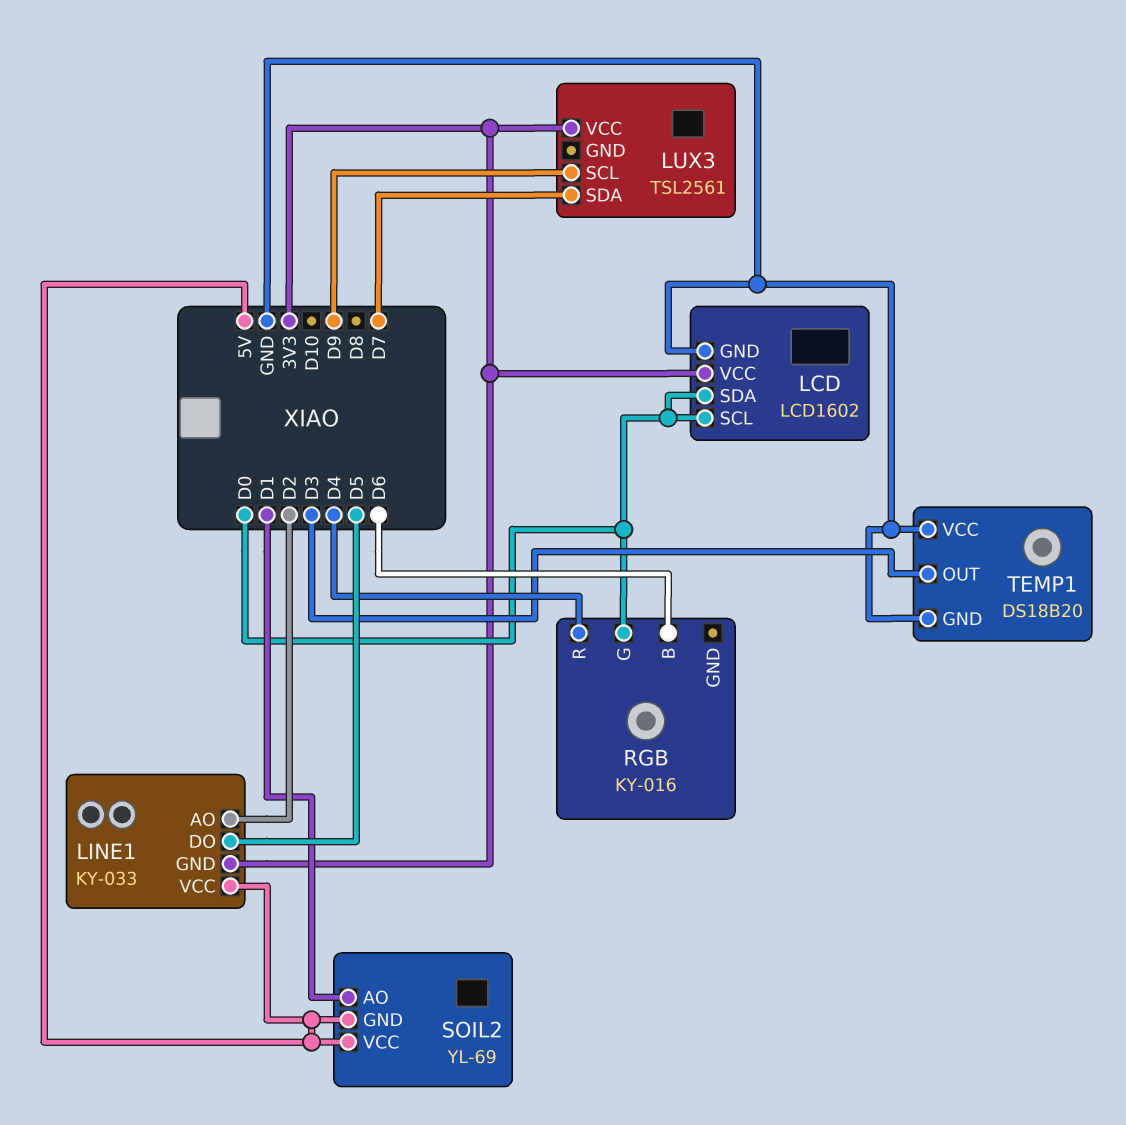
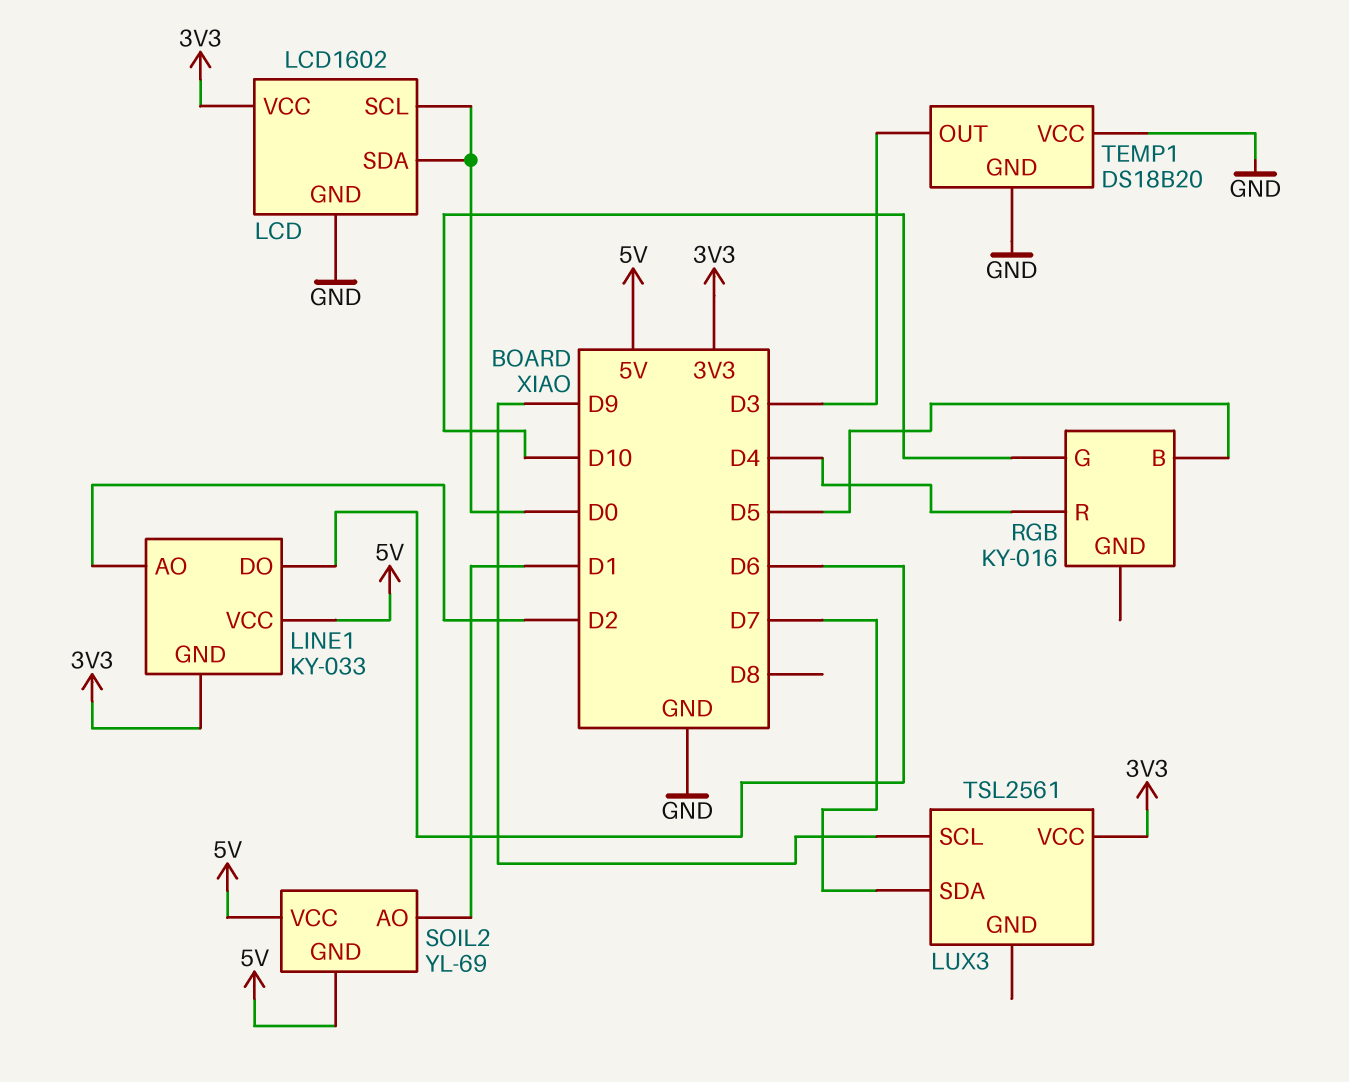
LINE1 pin DO: D5 -> D6
RGB pin B: D6 -> D5
RGB pin G: D0 -> D10

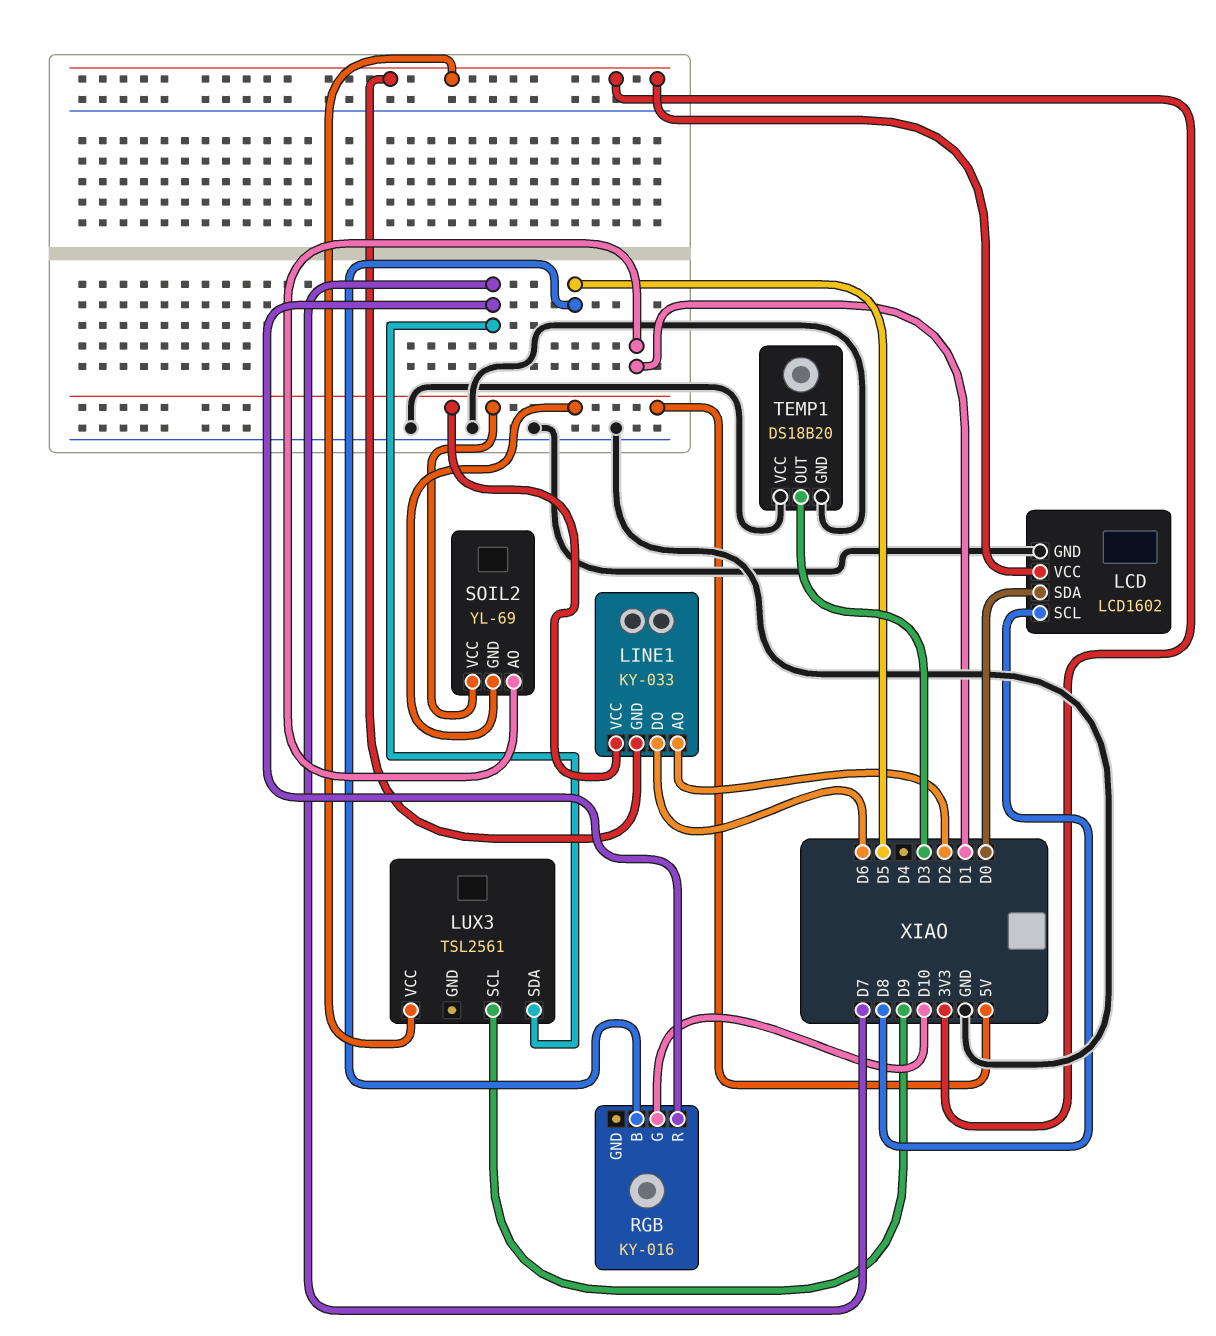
LCD pin SCL: D0 -> D8
RGB pin R: D4 -> D7

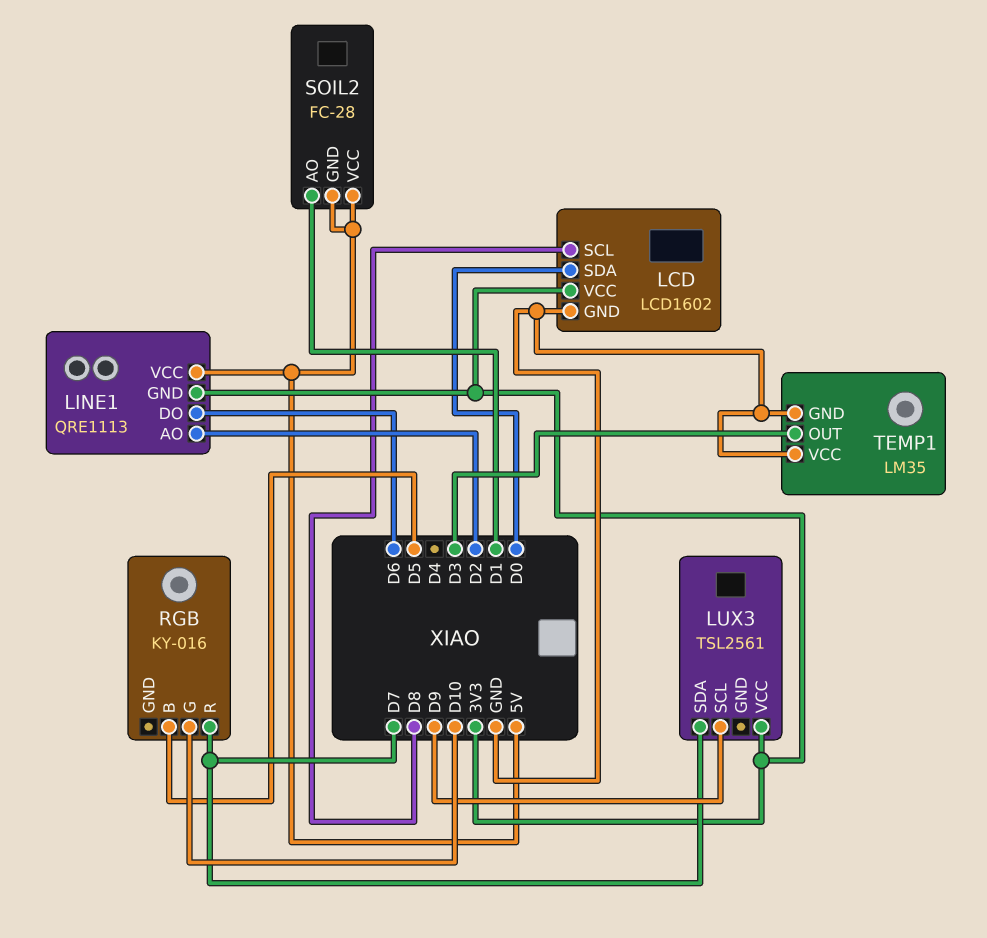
LINE1: KY-033 -> QRE1113
SOIL2: YL-69 -> FC-28
TEMP1: DS18B20 -> LM35

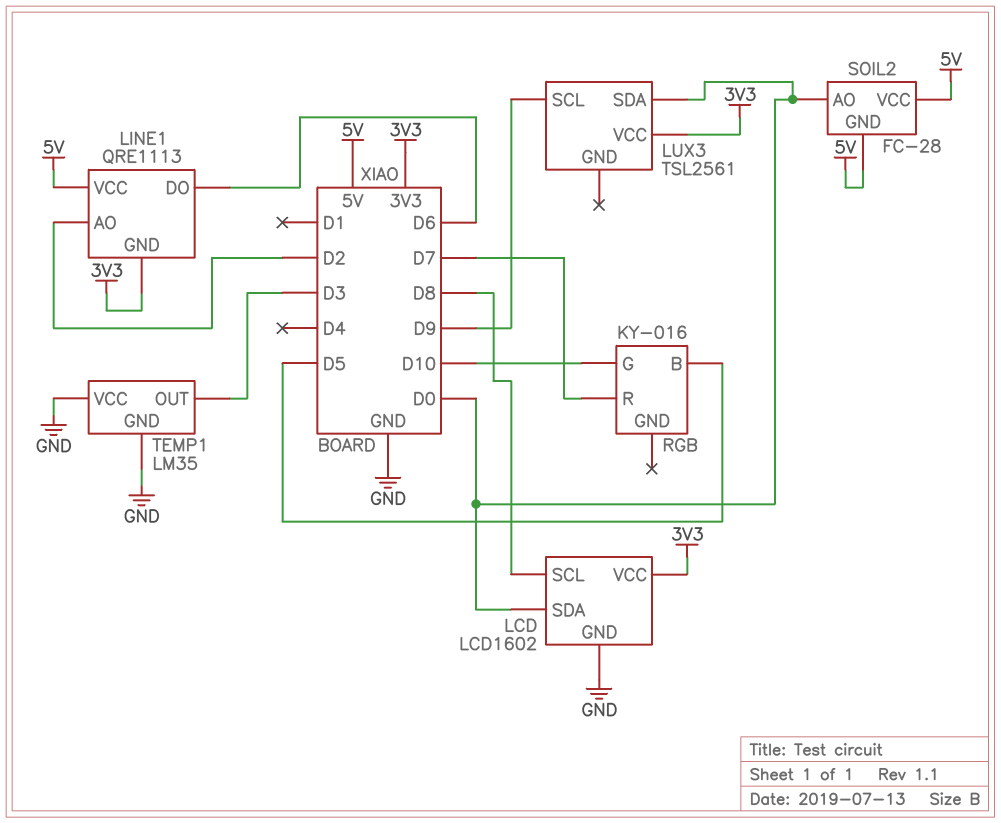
LUX3 pin SDA: D7 -> D0
SOIL2 pin AO: D1 -> D0

